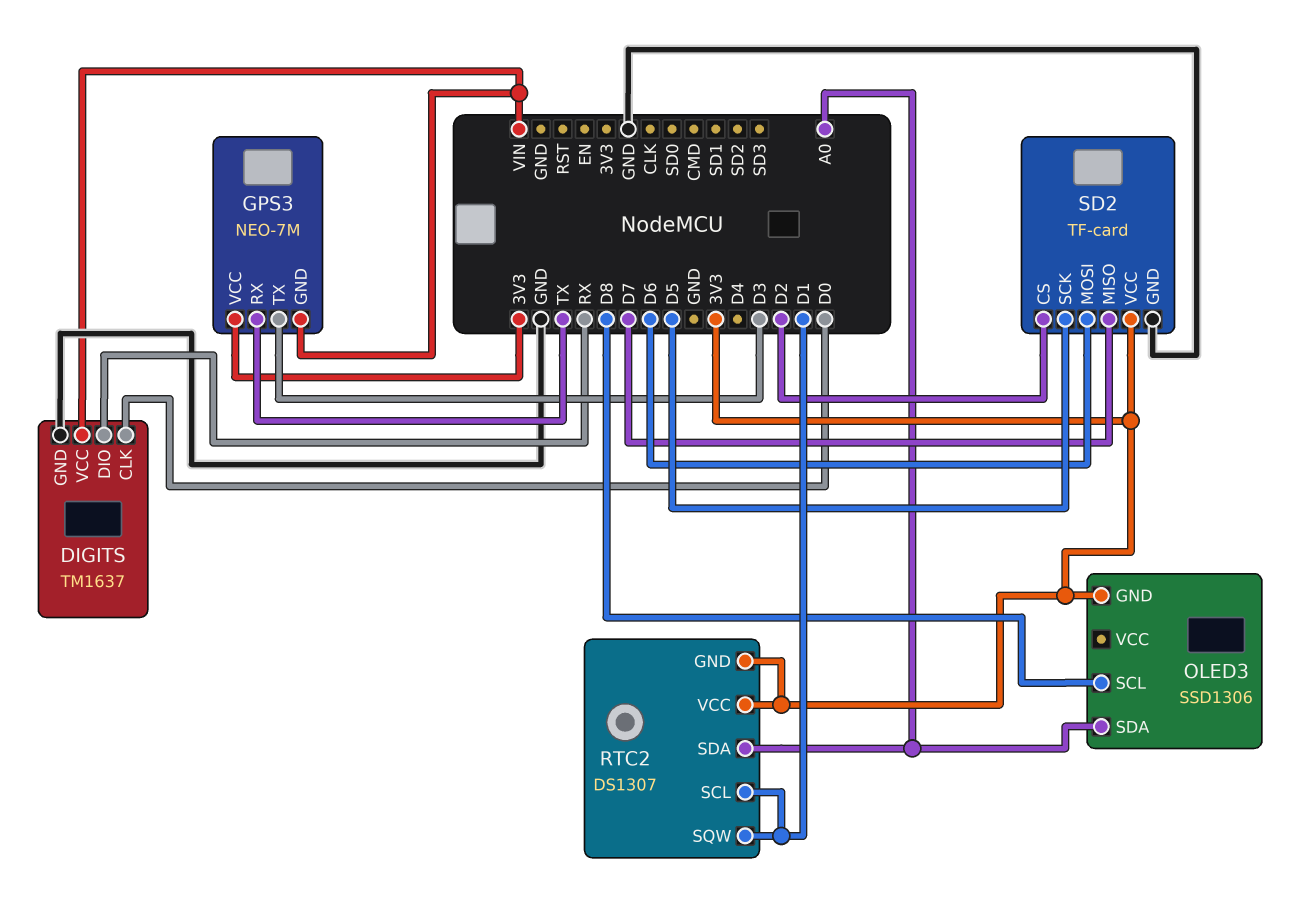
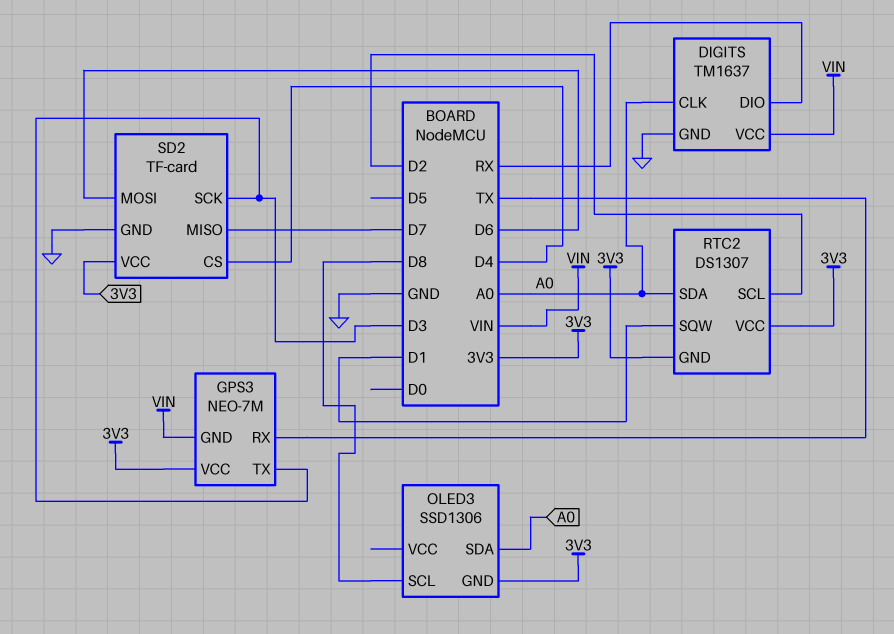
DIGITS pin CLK: D0 -> A0
RTC2 pin SCL: D1 -> D2
SD2 pin CS: D2 -> D4
SD2 pin SCK: D5 -> D3

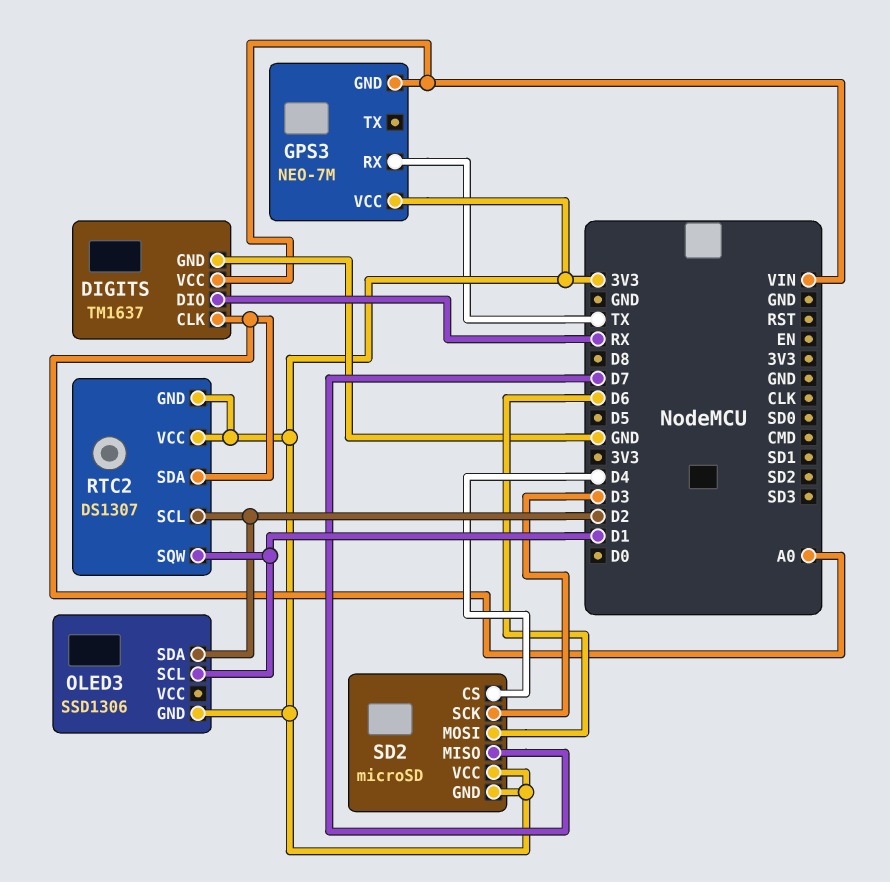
GPS3 pin TX: D3 -> none
OLED3 pin SCL: D8 -> D1
OLED3 pin SDA: A0 -> D2
SD2: TF-card -> microSD
SD2 pin GND: GND -> 3V3

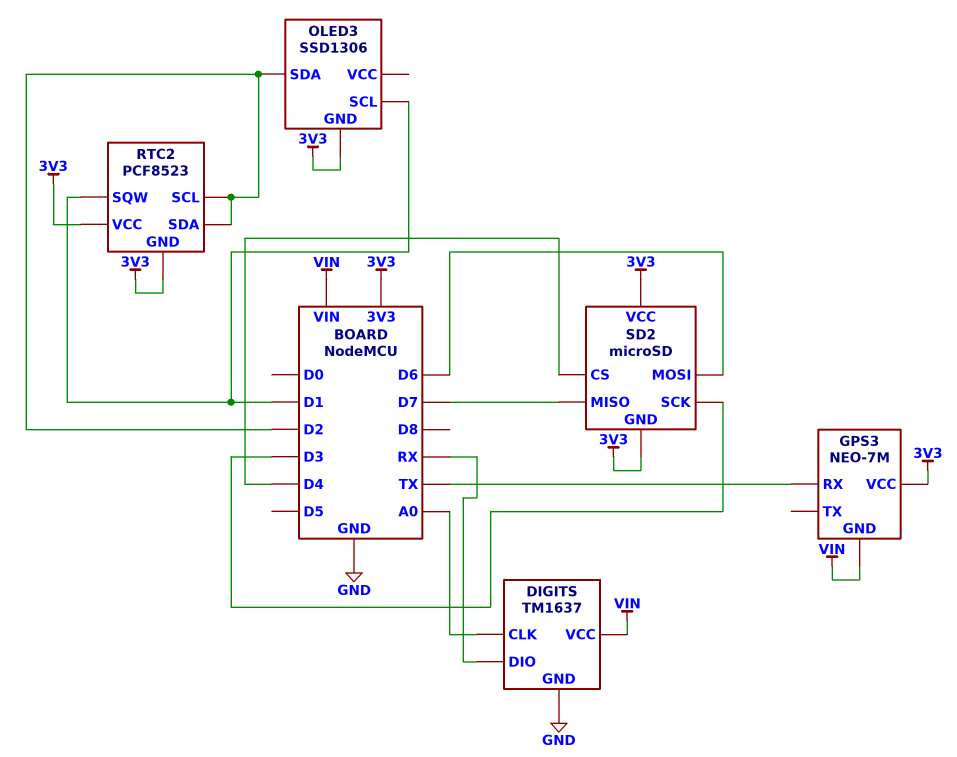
RTC2: DS1307 -> PCF8523
RTC2 pin SDA: A0 -> D2

